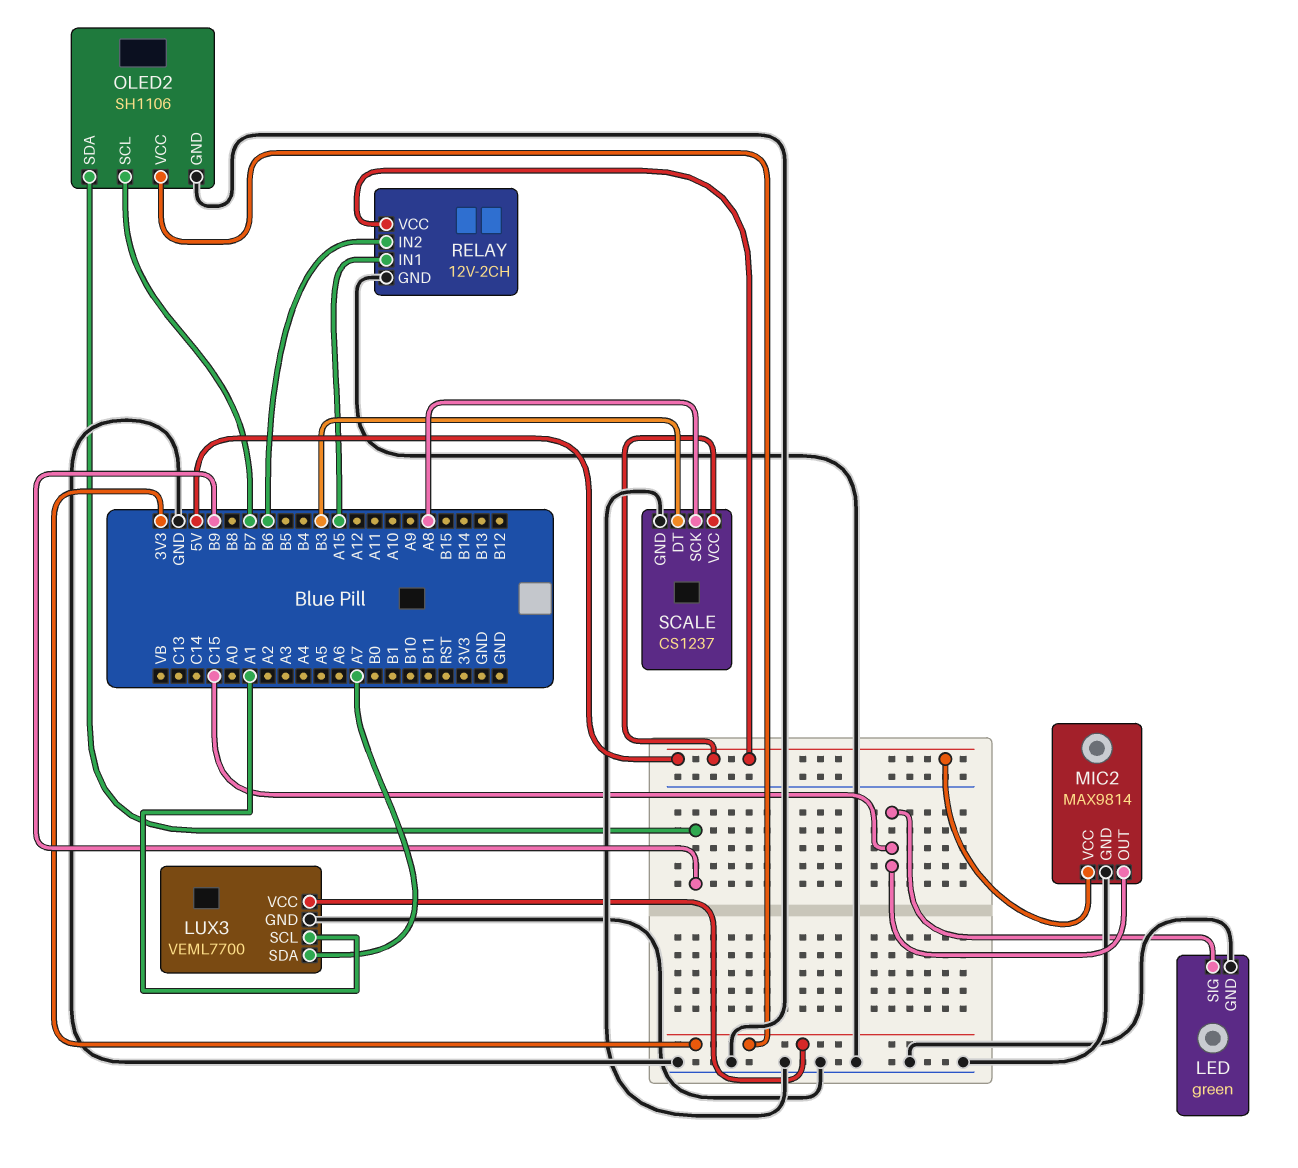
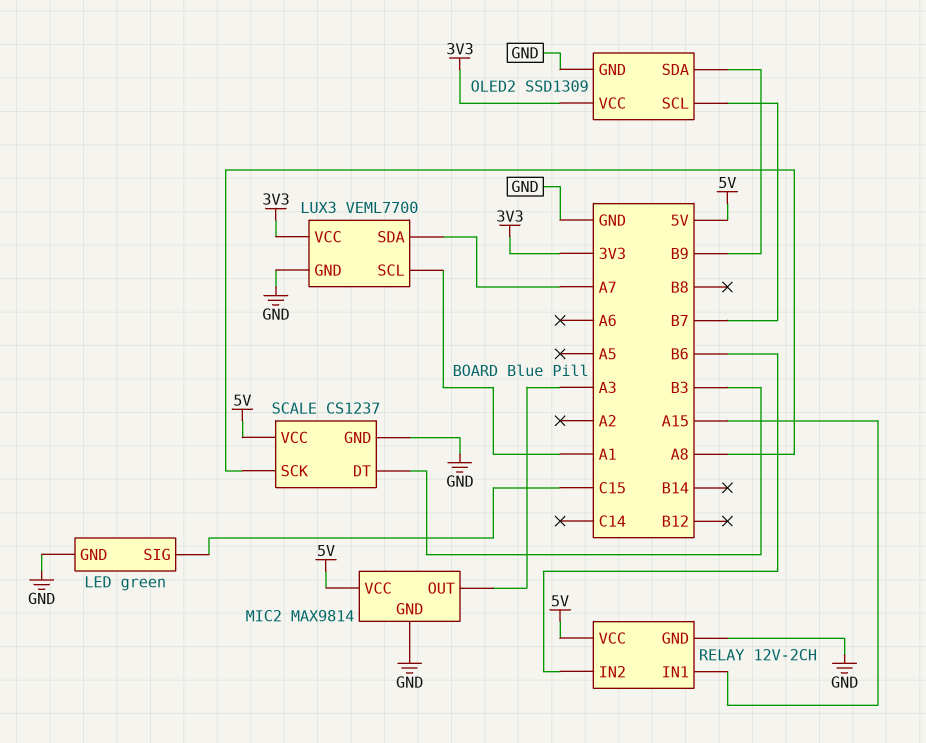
MIC2 pin OUT: C15 -> A3
OLED2: SH1106 -> SSD1309

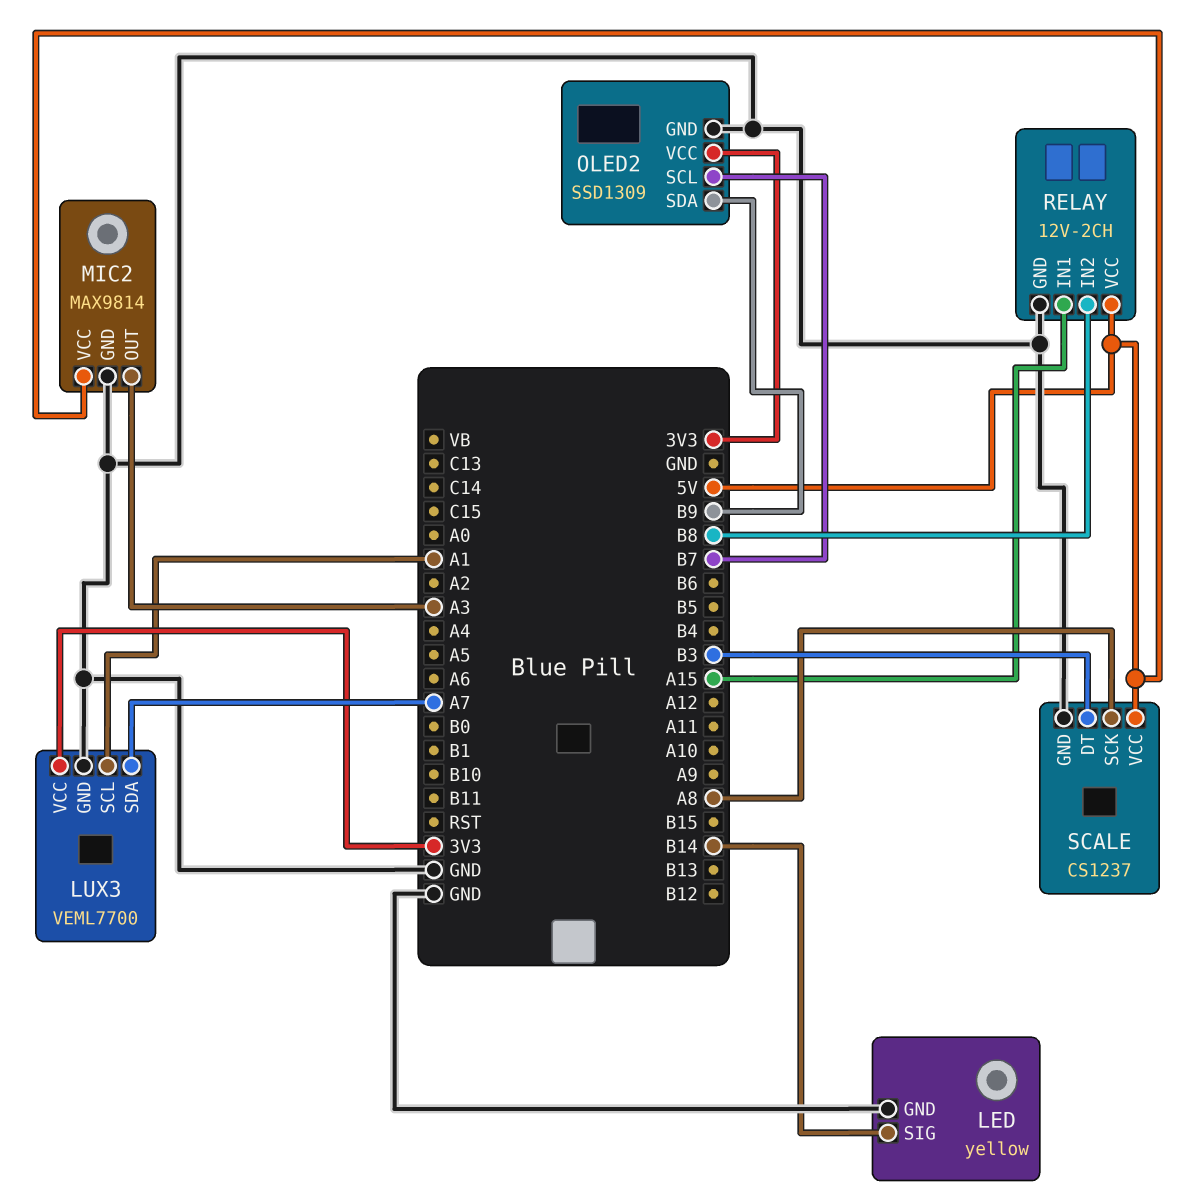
LED: green -> yellow
LED pin SIG: C15 -> B14
RELAY pin IN2: B6 -> B8

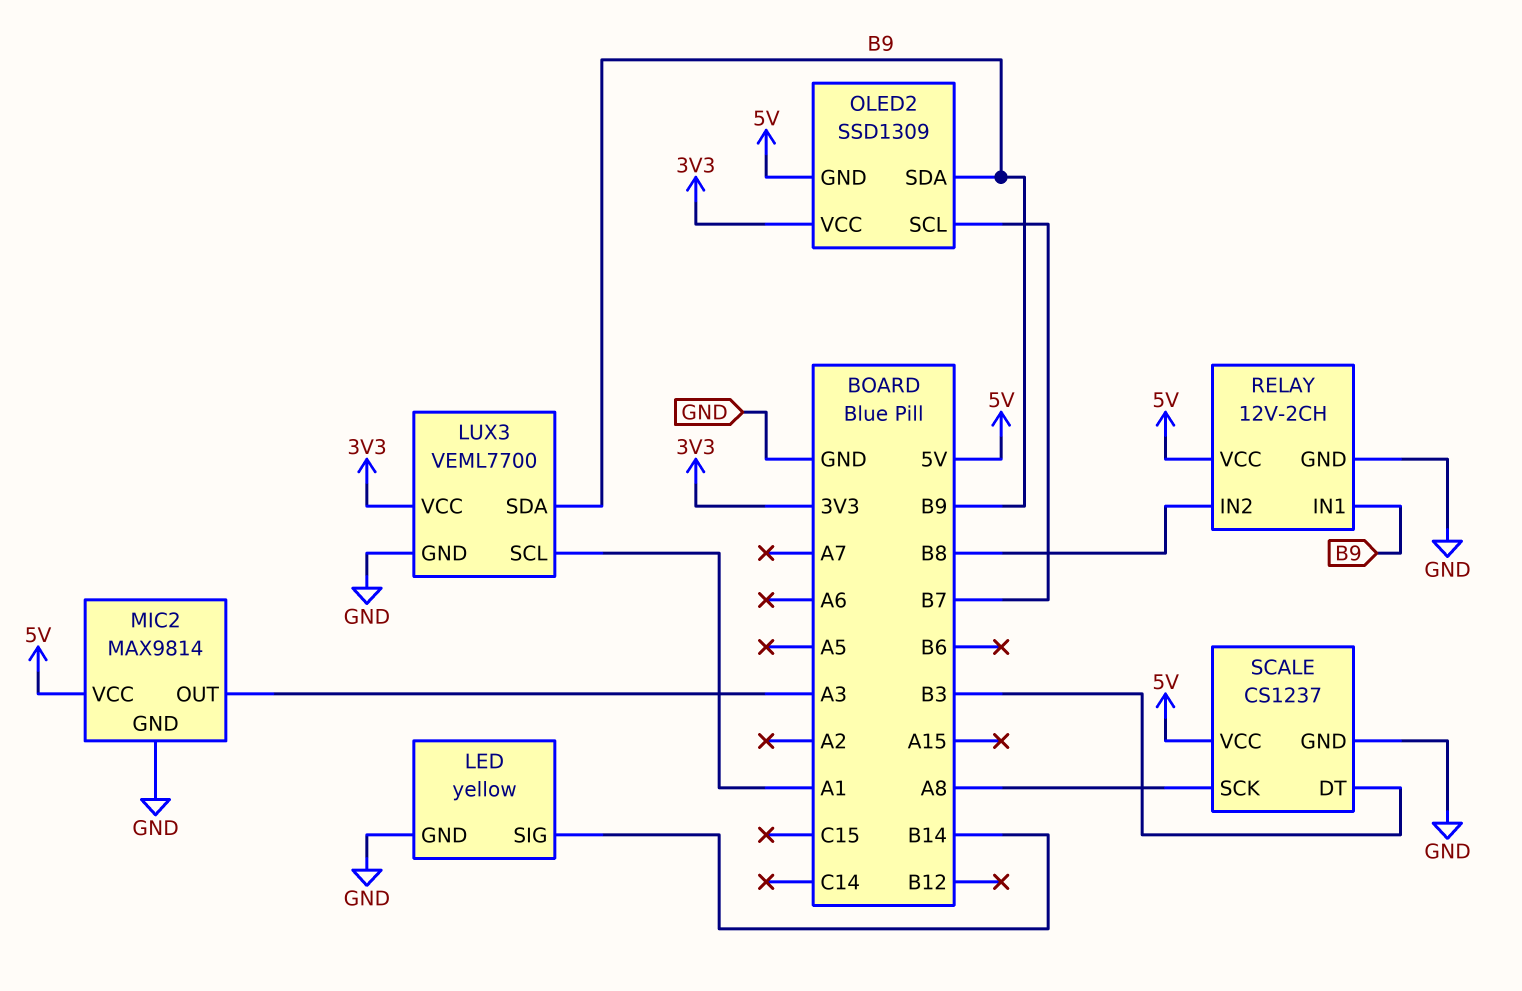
LUX3 pin SDA: A7 -> B9
OLED2 pin GND: GND -> 5V
RELAY pin IN1: A15 -> B9

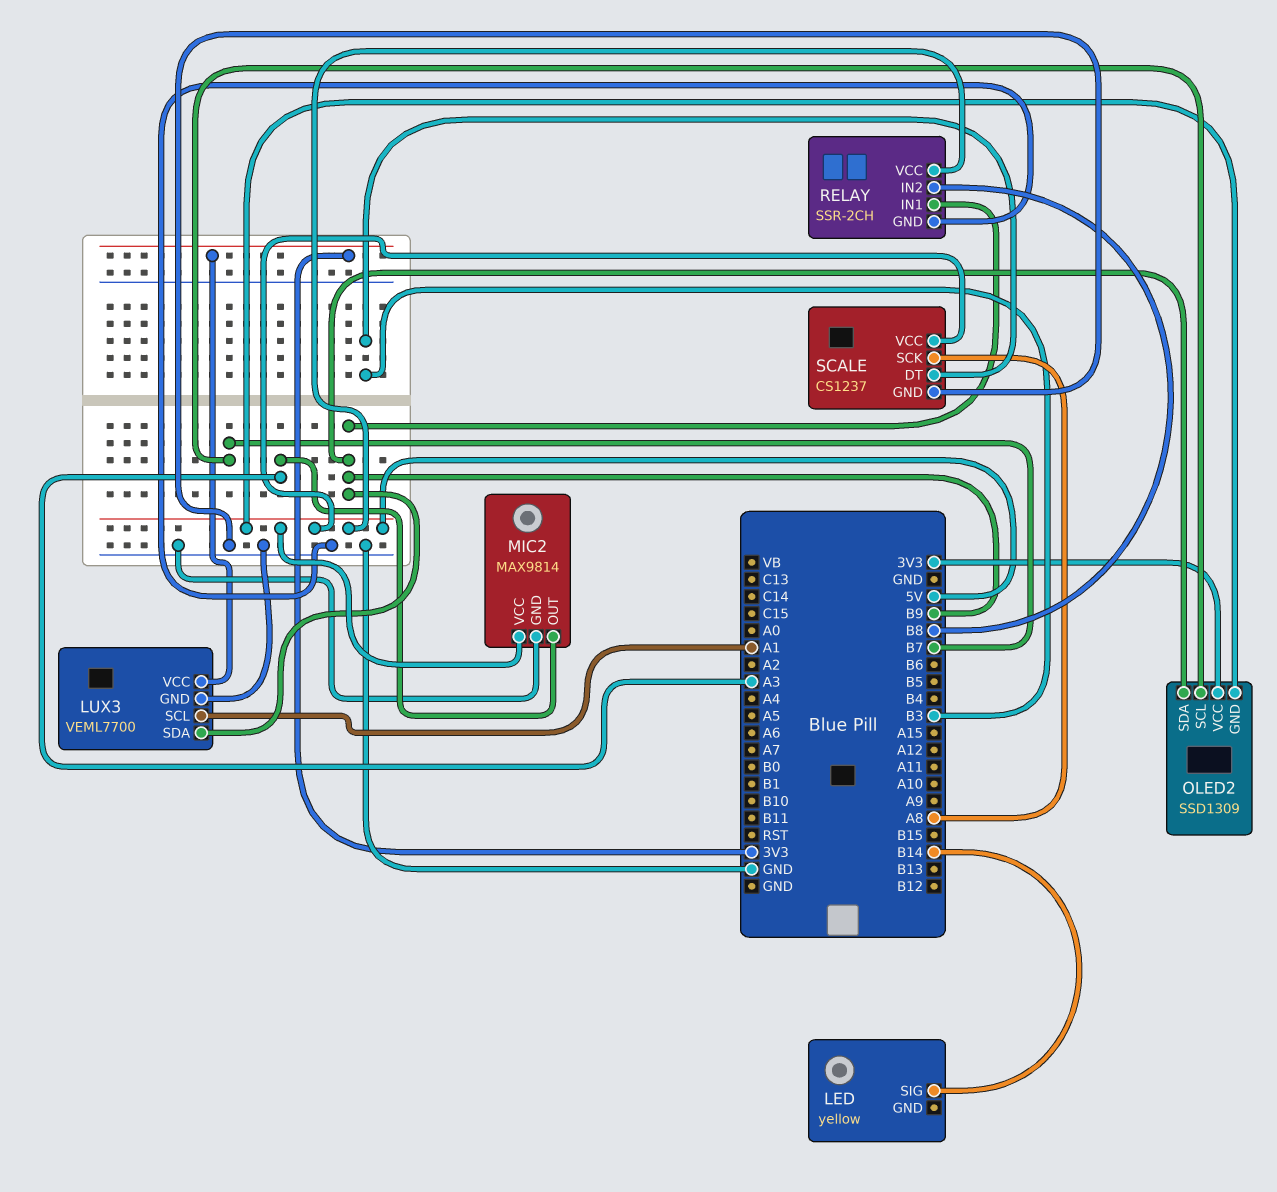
LED pin GND: GND -> none
RELAY: 12V-2CH -> SSR-2CH

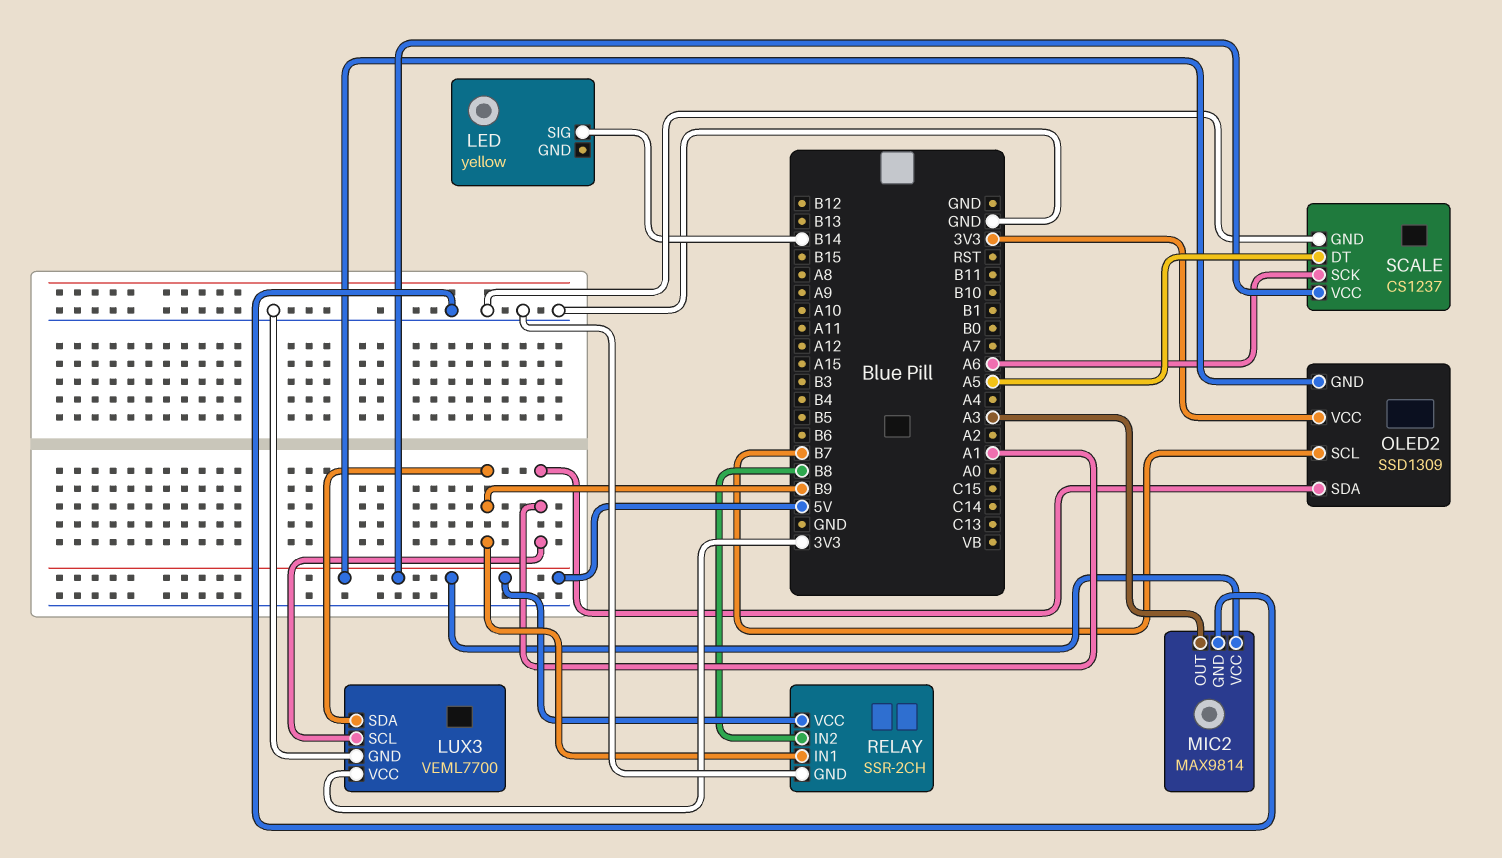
OLED2 pin SDA: B9 -> A1
SCALE pin DT: B3 -> A5
SCALE pin SCK: A8 -> A6

